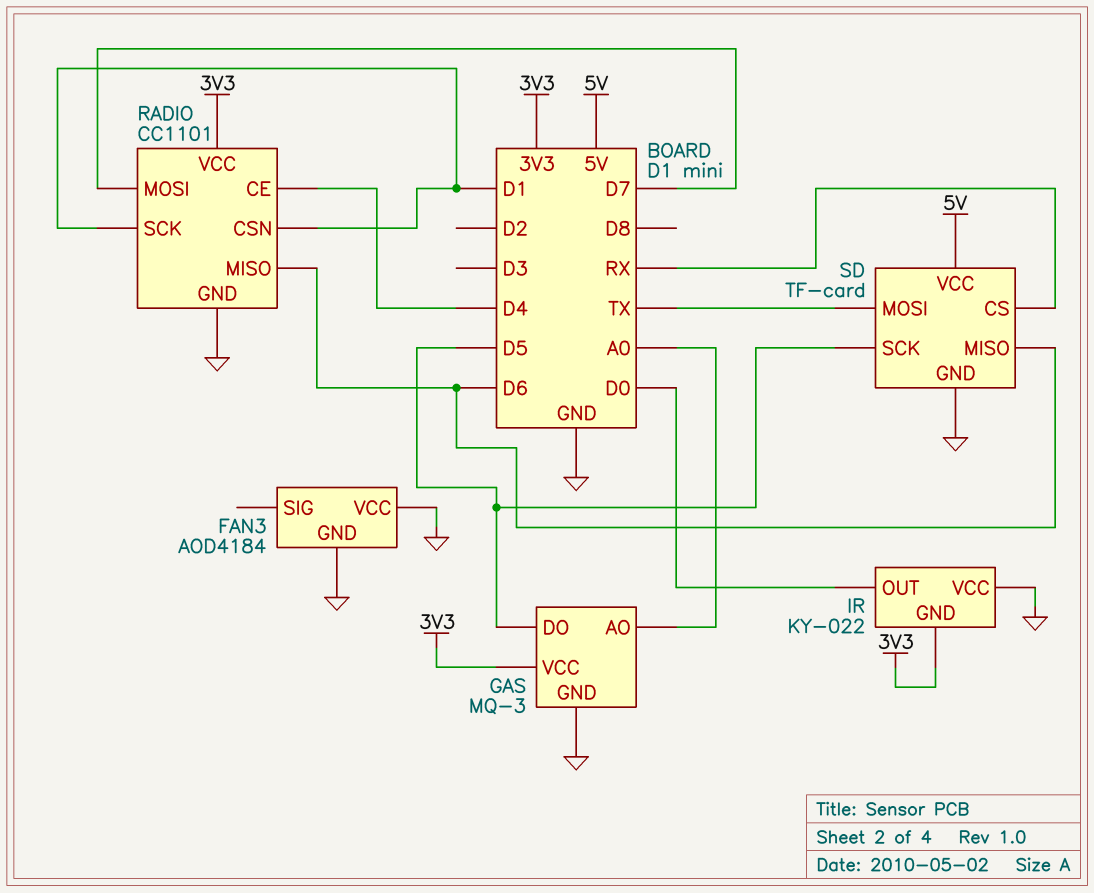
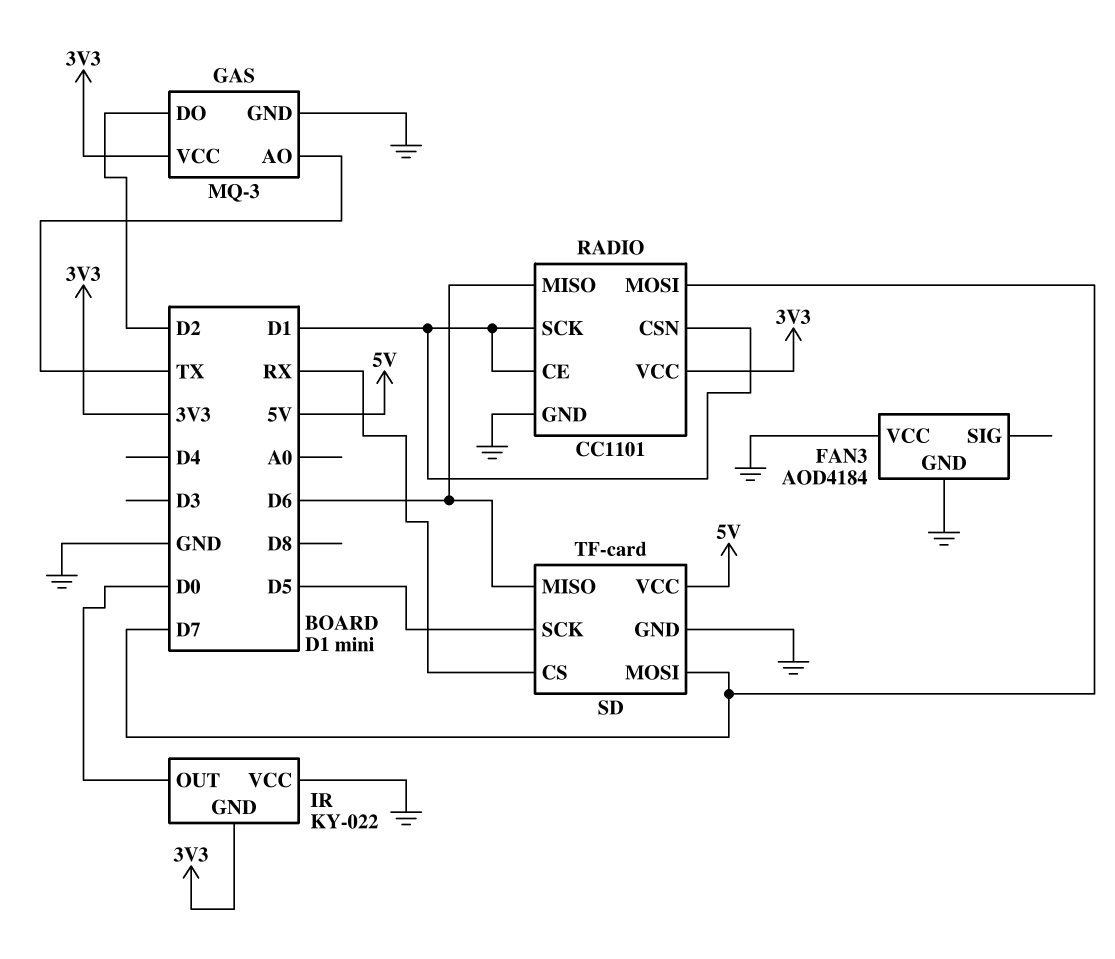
GAS pin AO: A0 -> TX
GAS pin DO: D5 -> D2
RADIO pin CE: D4 -> D1
SD pin MOSI: TX -> D7

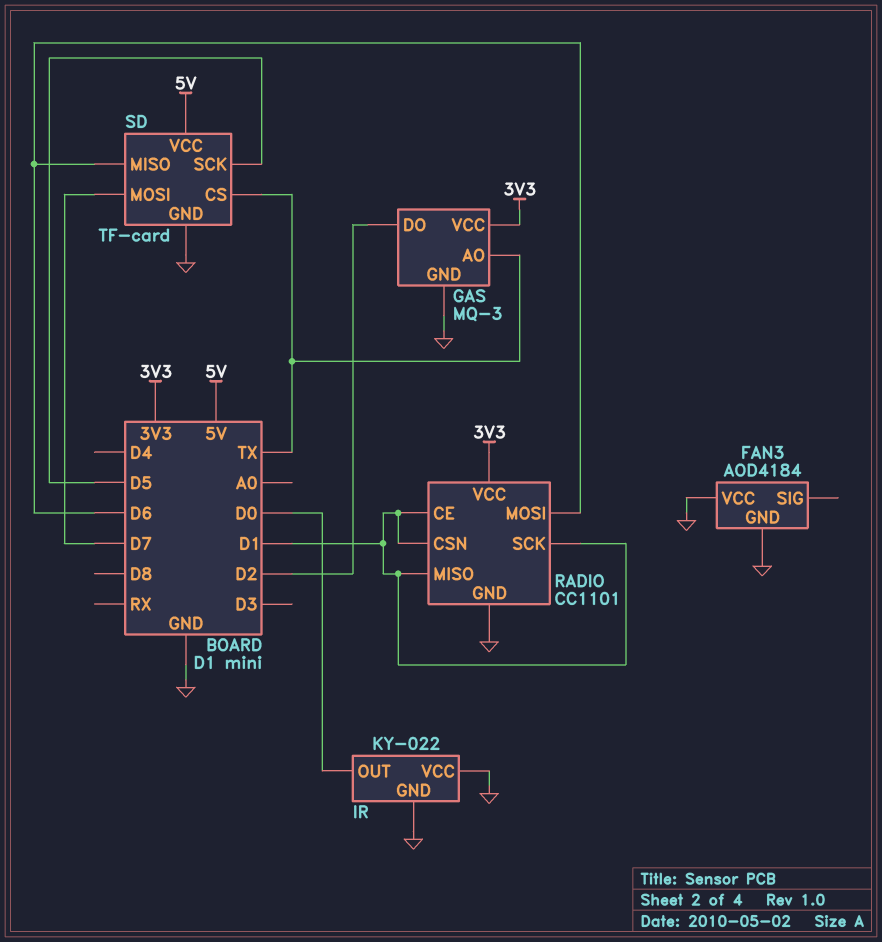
IR pin GND: 3V3 -> GND
RADIO pin MISO: D6 -> D1
RADIO pin MOSI: D7 -> D6
SD pin CS: RX -> TX

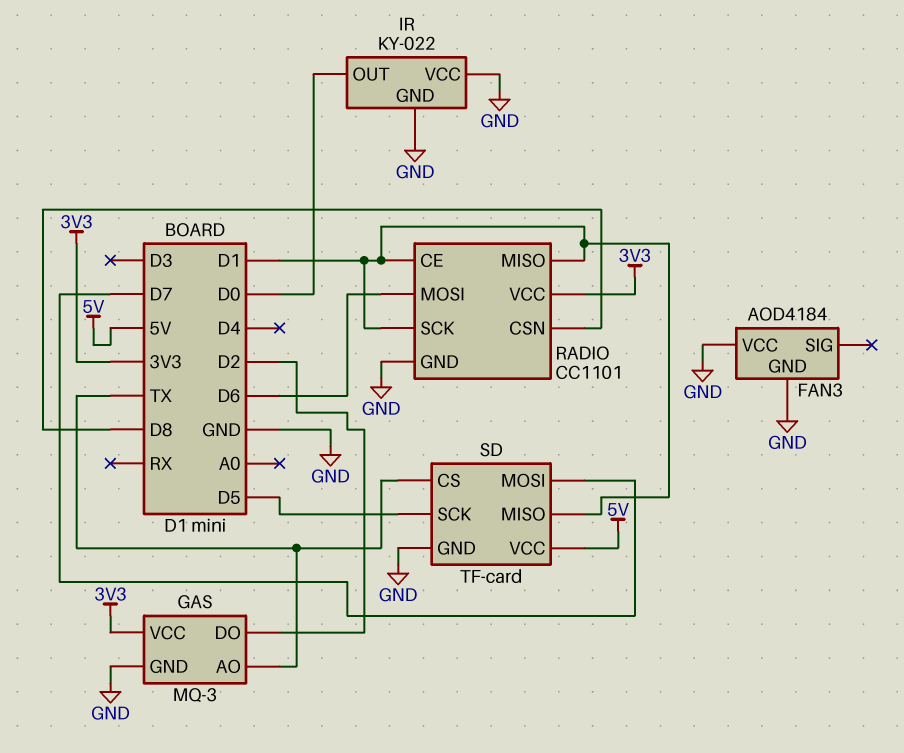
RADIO pin CSN: D1 -> D8
SD pin MISO: D6 -> D1

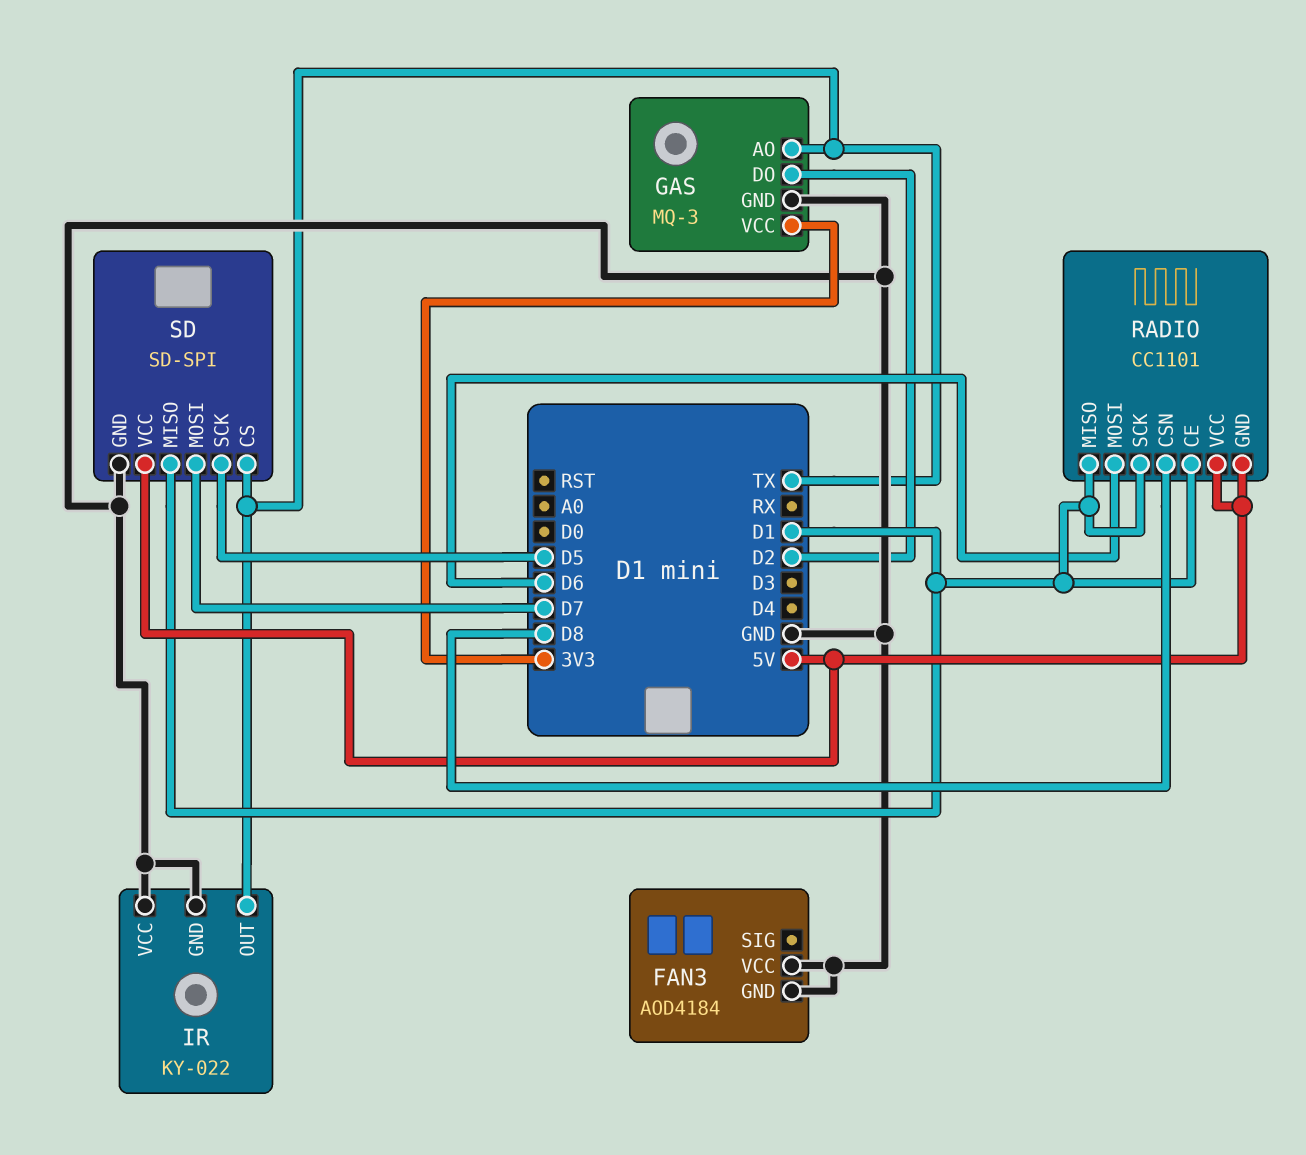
IR pin OUT: D0 -> TX
RADIO pin GND: GND -> 5V
RADIO pin VCC: 3V3 -> 5V
SD: TF-card -> SD-SPI

